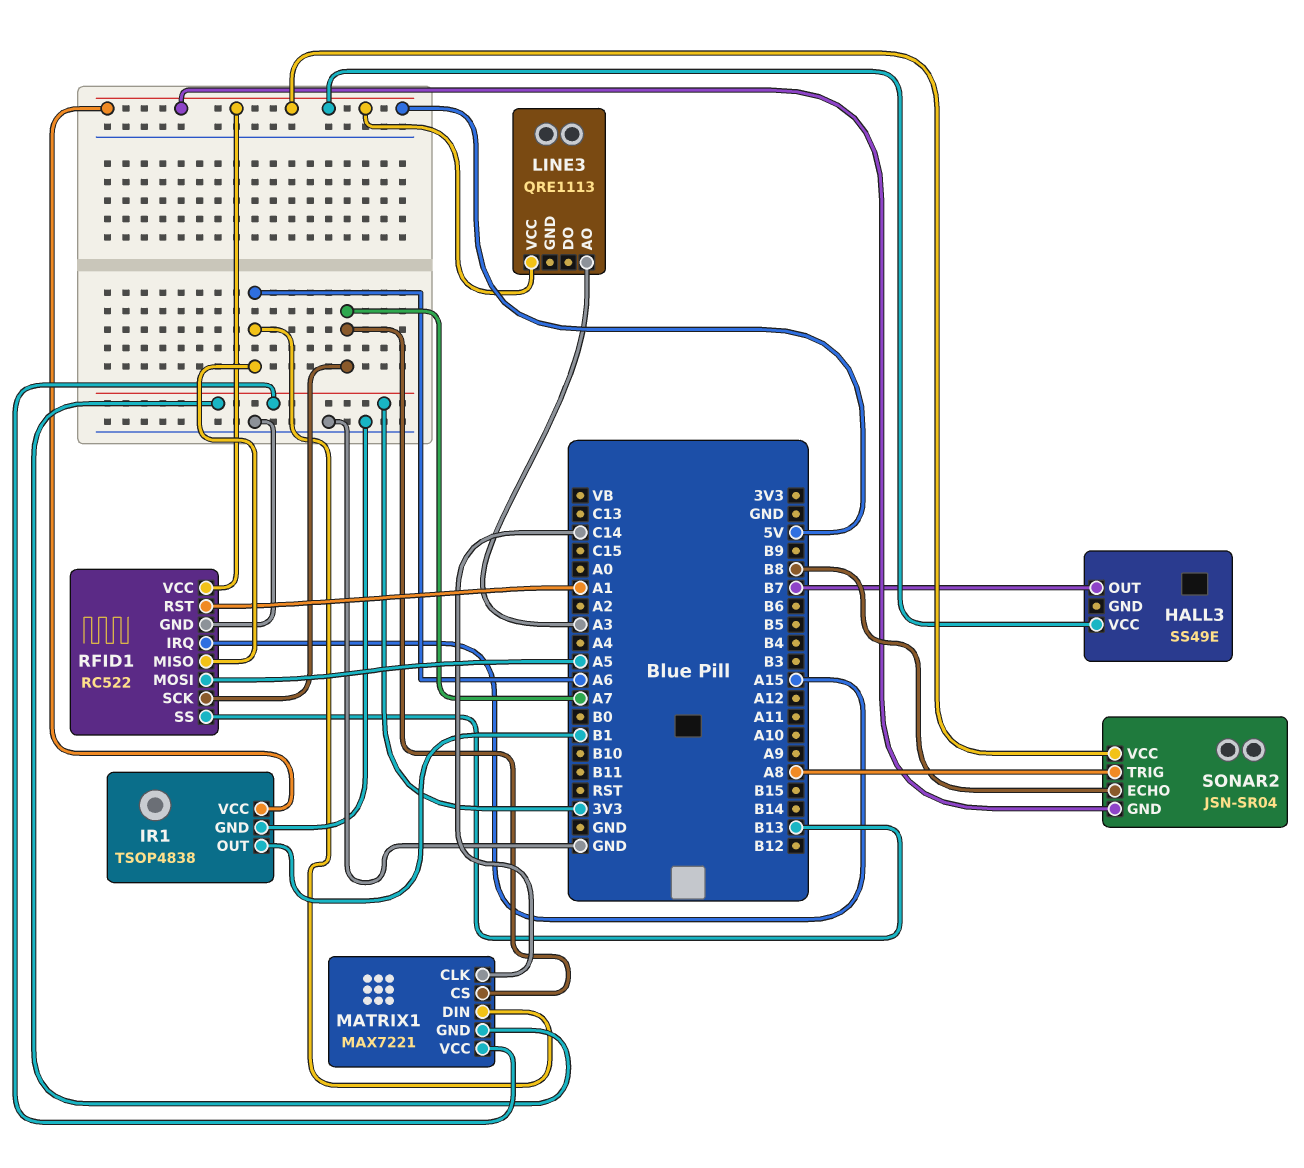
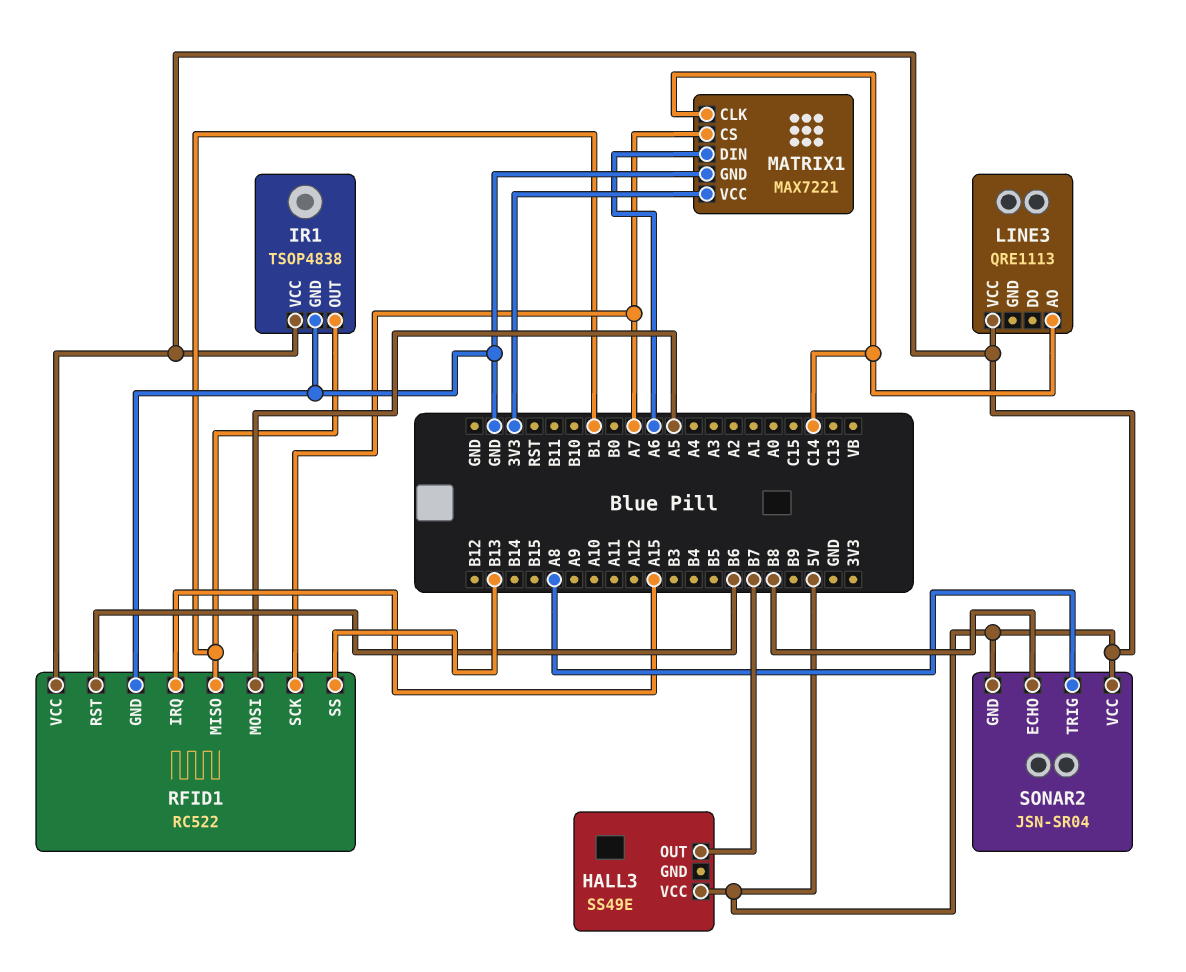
LINE3 pin AO: A3 -> C14
MATRIX1 pin GND: 3V3 -> GND
RFID1 pin MISO: A6 -> B1
RFID1 pin RST: A1 -> B6

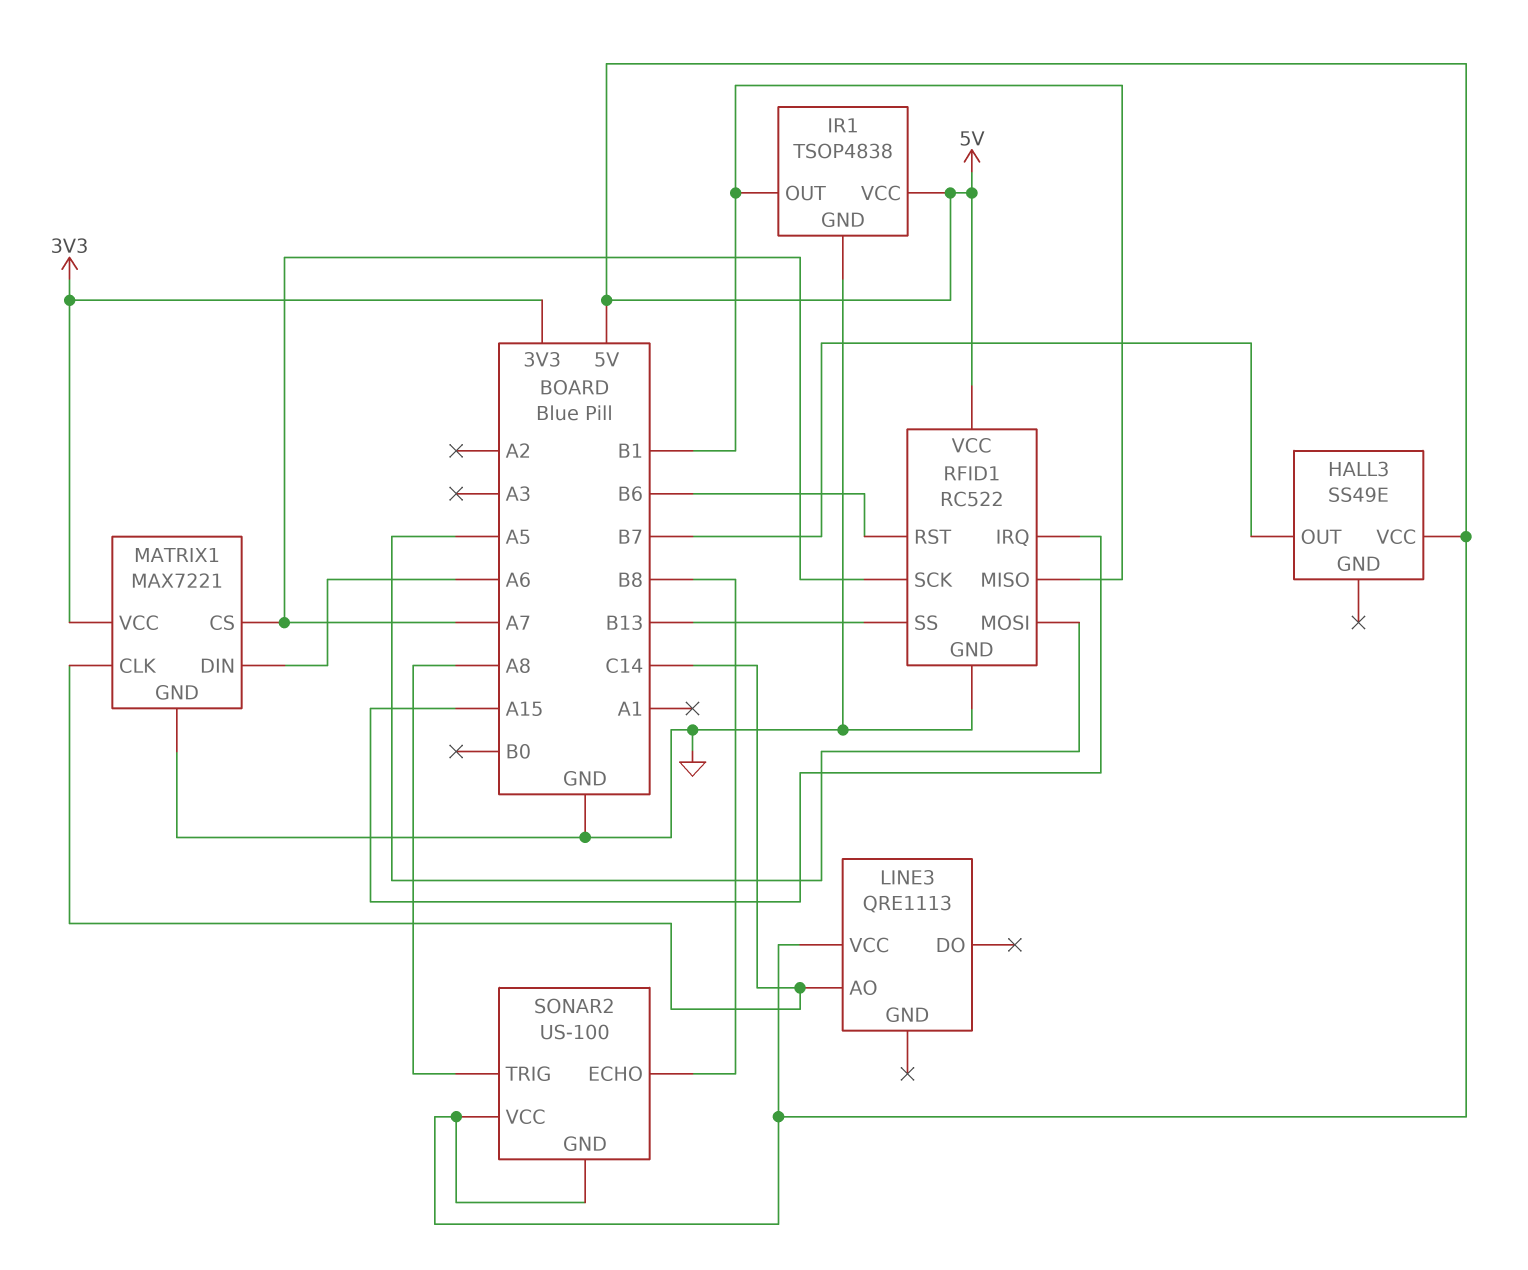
SONAR2: JSN-SR04 -> US-100

